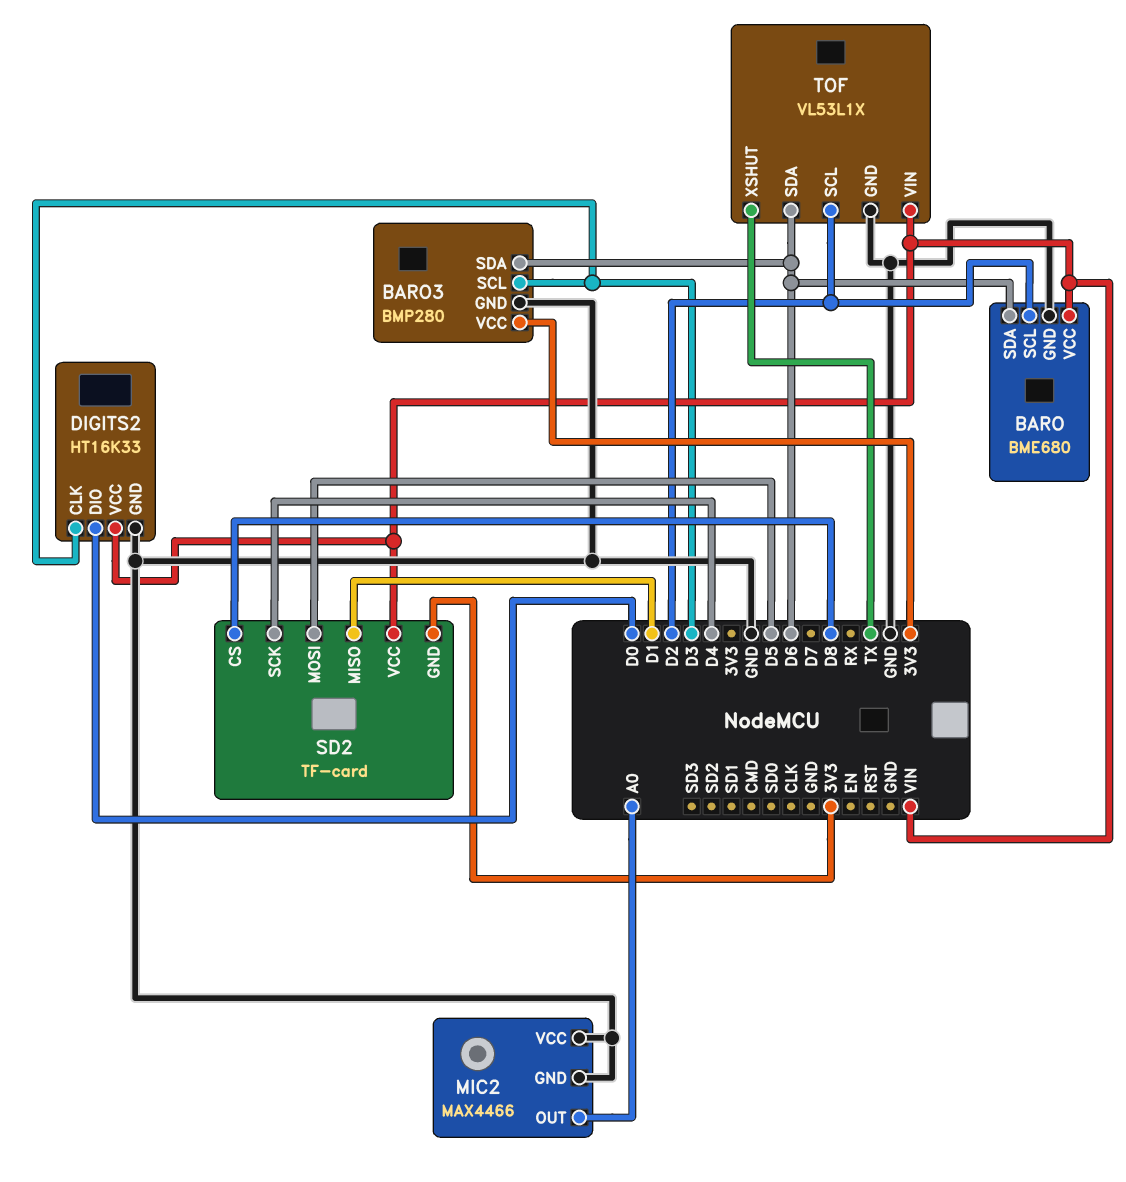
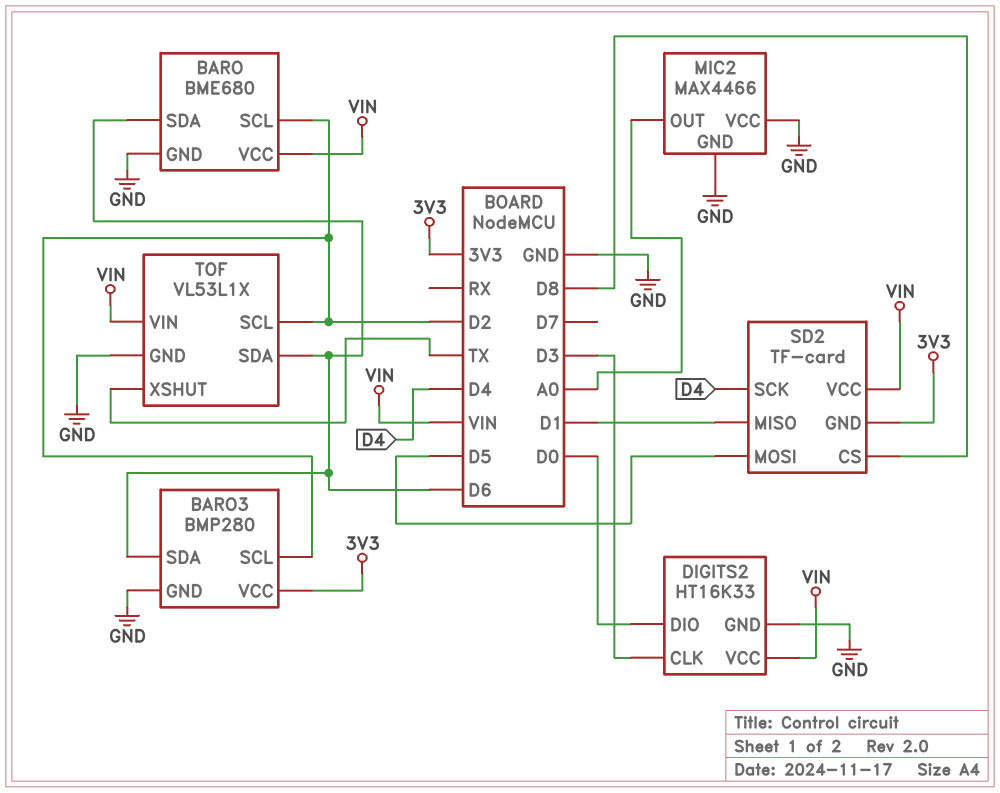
BARO3 pin SCL: D3 -> D2

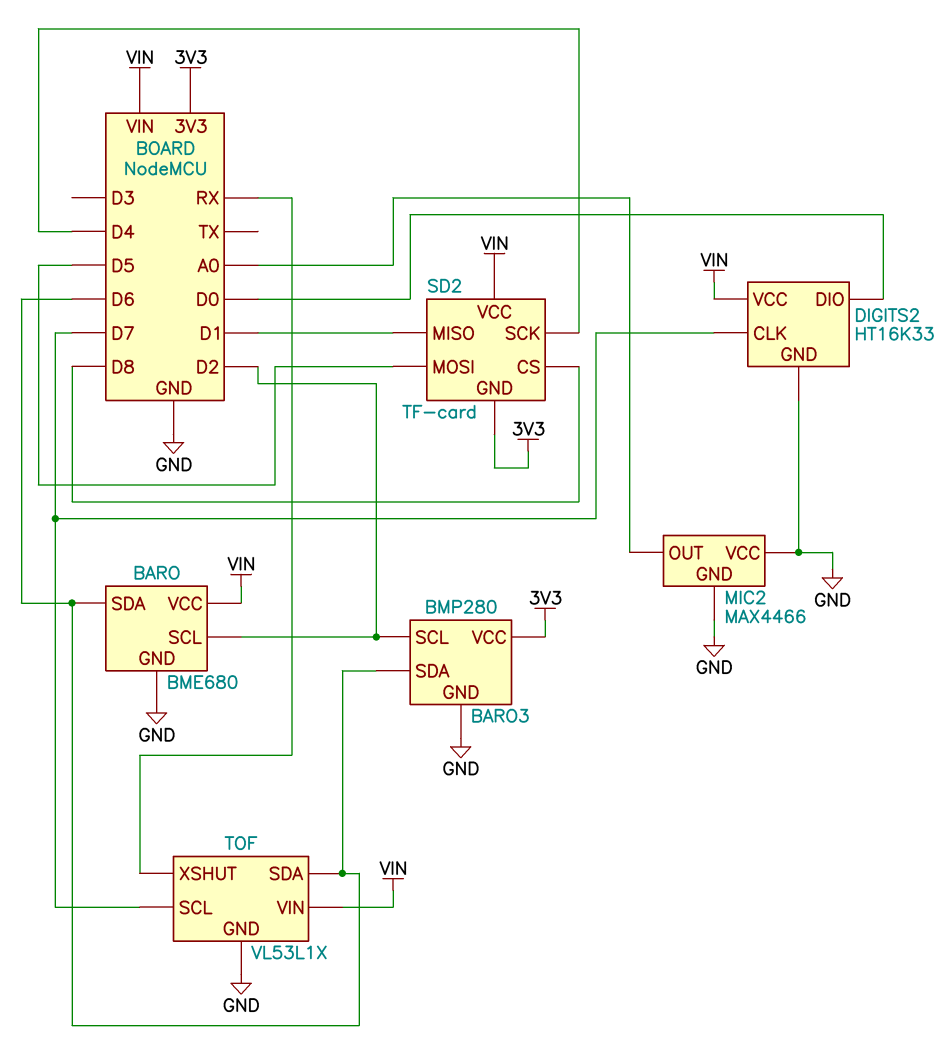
DIGITS2 pin CLK: D3 -> D7
TOF pin SCL: D2 -> D7
TOF pin XSHUT: TX -> RX

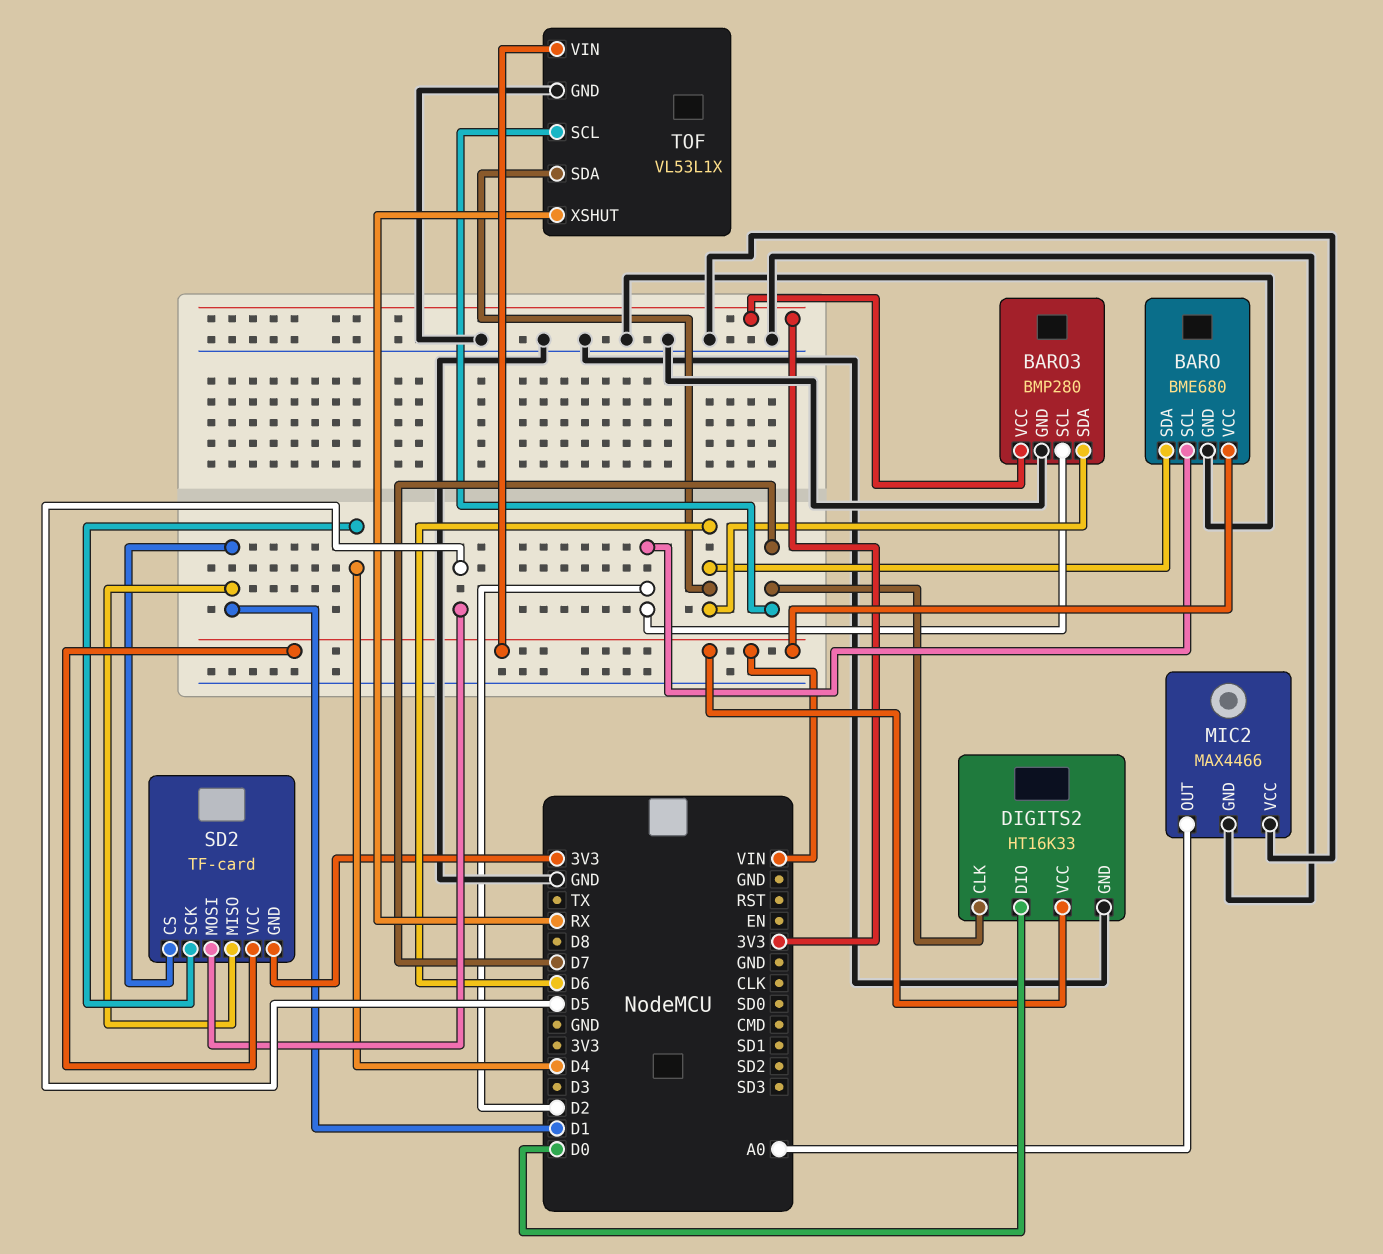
SD2 pin CS: D8 -> D1

